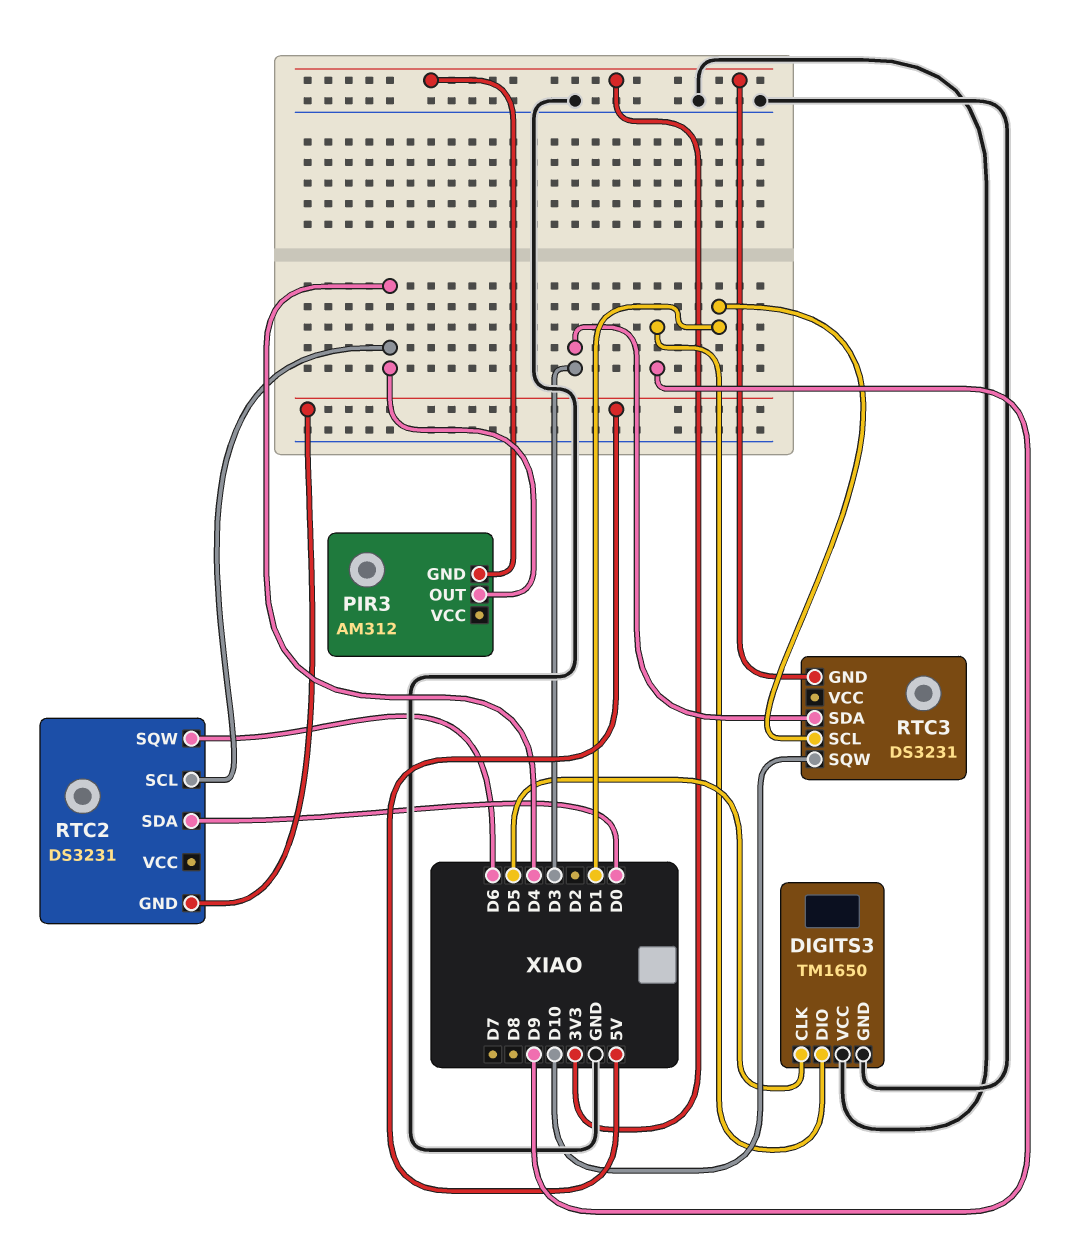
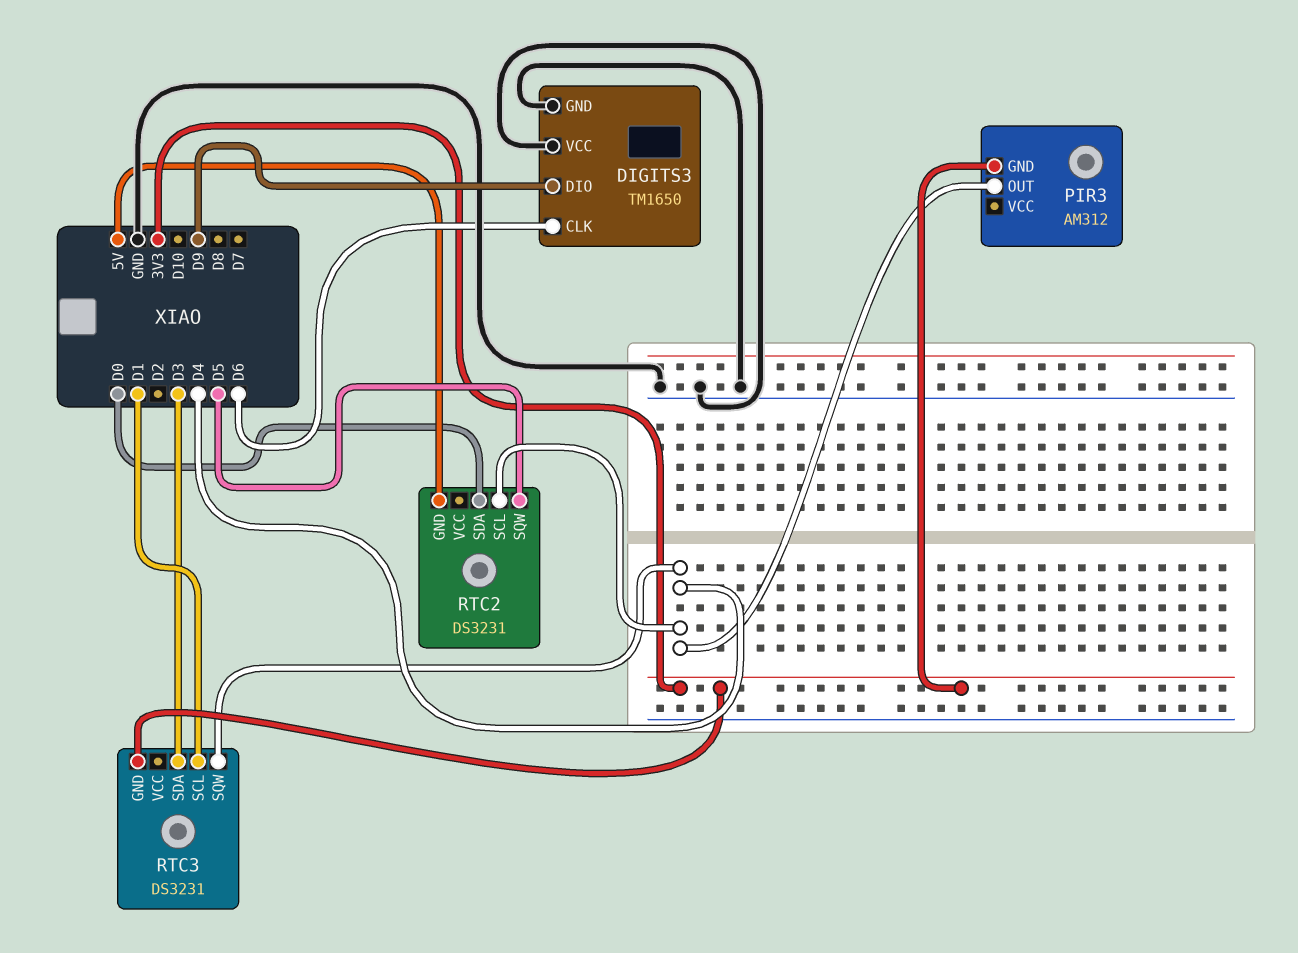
DIGITS3 pin CLK: D5 -> D6
RTC2 pin SQW: D6 -> D5
RTC3 pin SQW: D10 -> D4

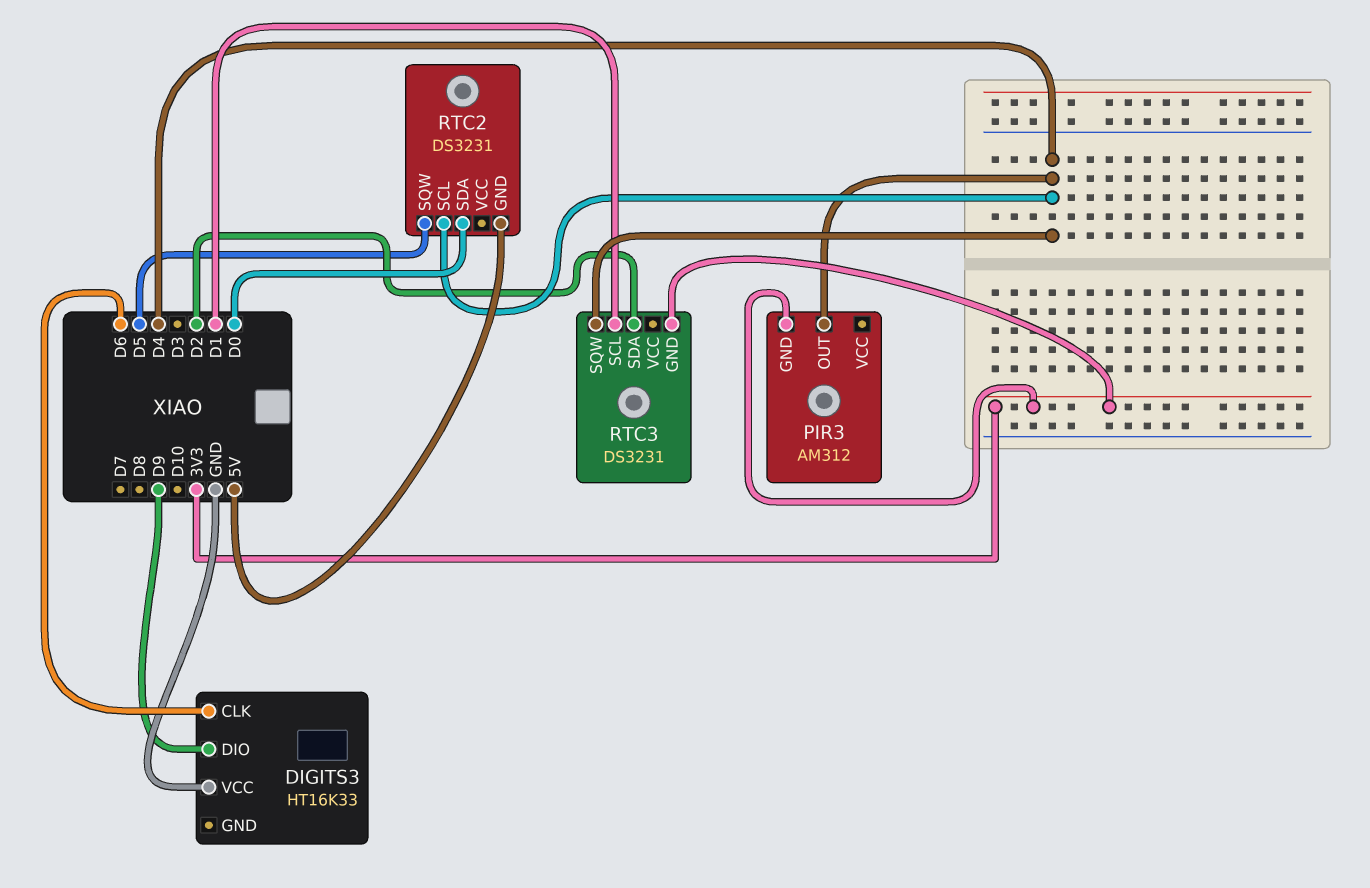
DIGITS3: TM1650 -> HT16K33
DIGITS3 pin GND: GND -> none
RTC3 pin SDA: D3 -> D2

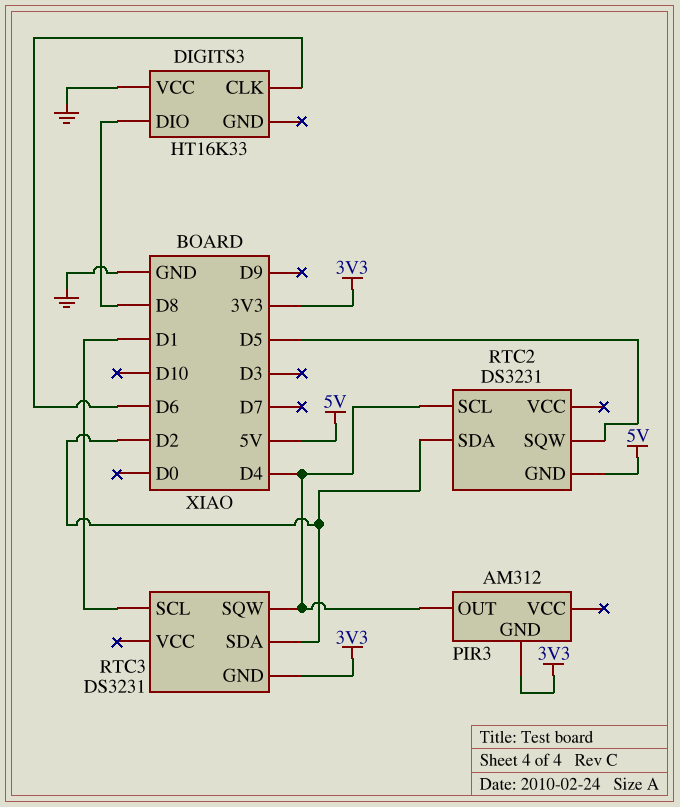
DIGITS3 pin DIO: D9 -> D8
RTC2 pin SDA: D0 -> D2

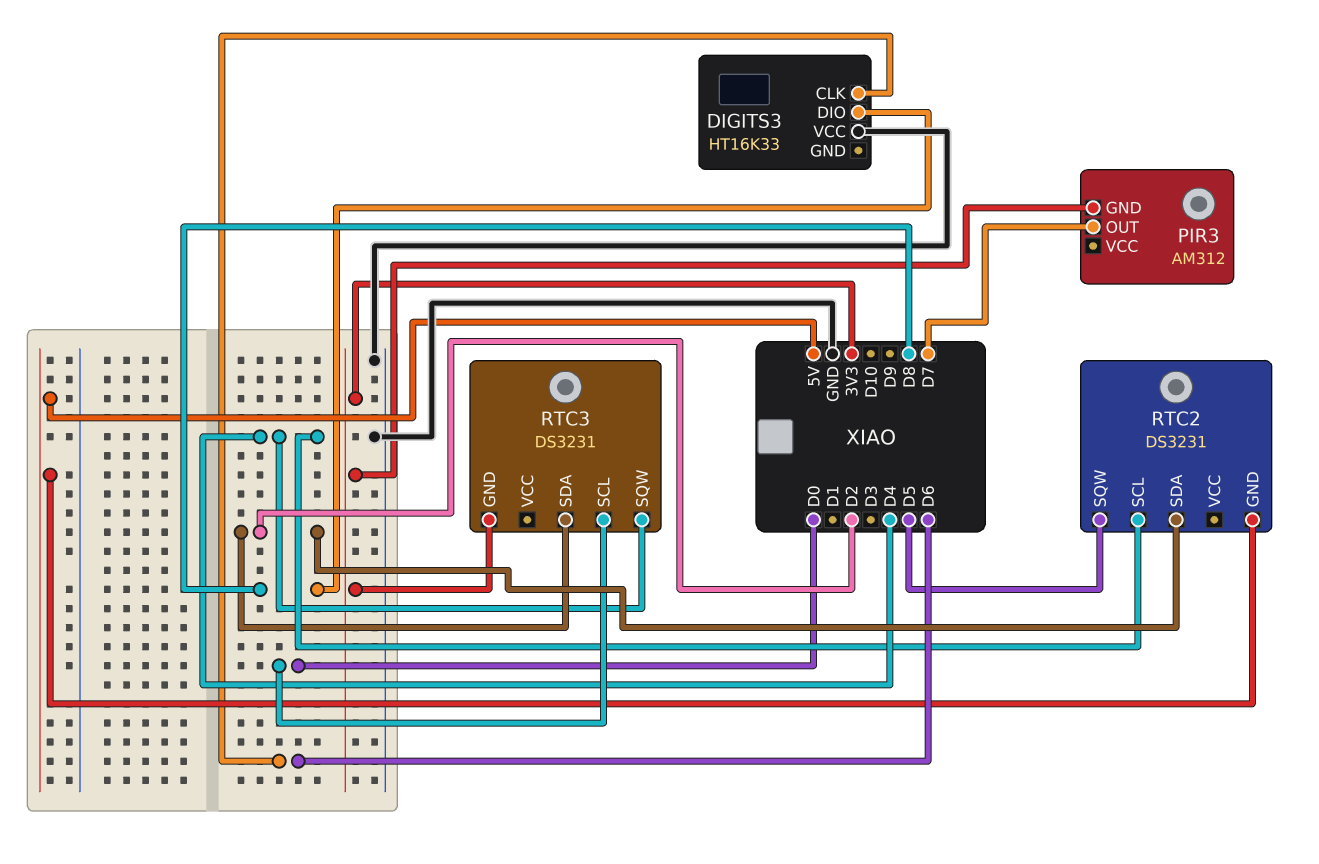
PIR3 pin OUT: D4 -> D7
RTC3 pin SCL: D1 -> D0

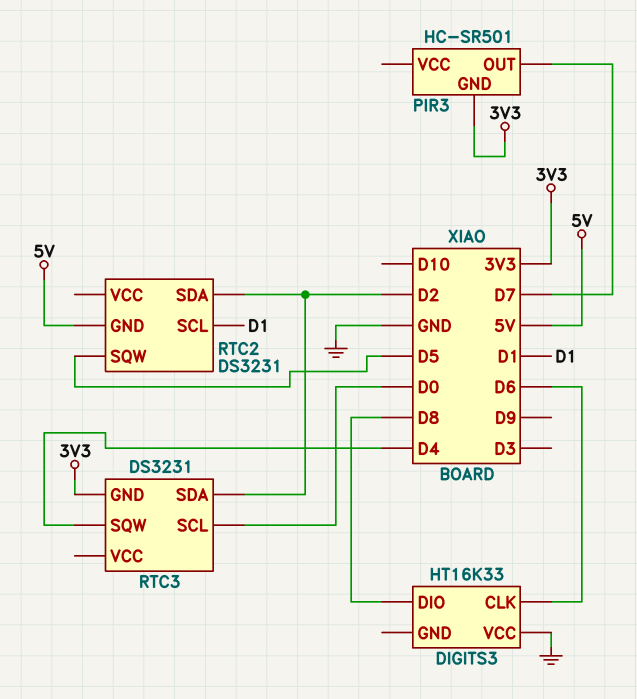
PIR3: AM312 -> HC-SR501
RTC2 pin SCL: D4 -> D1

